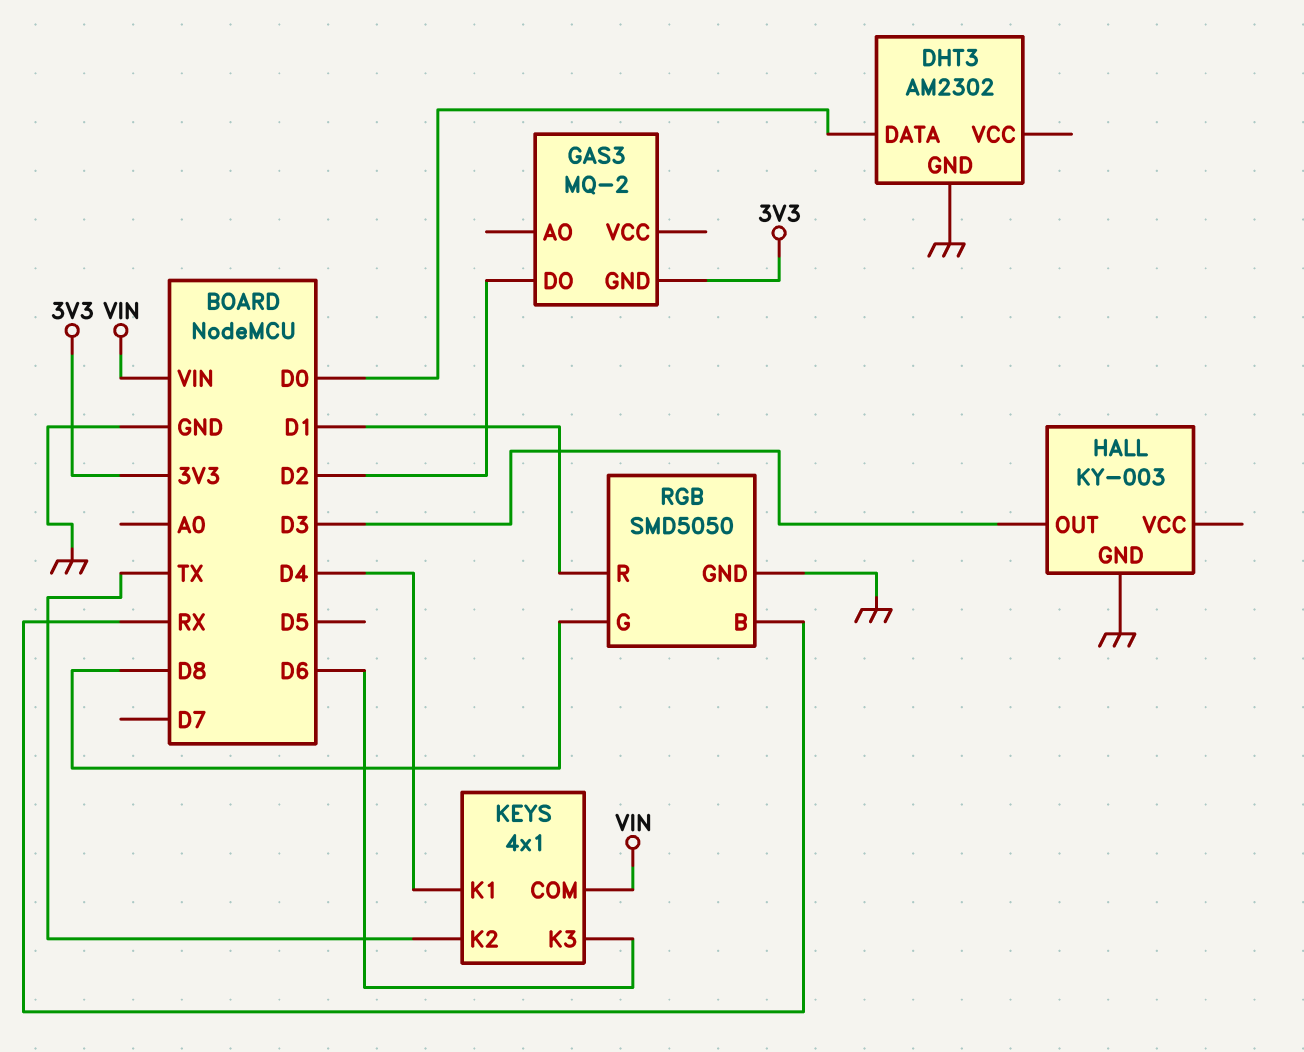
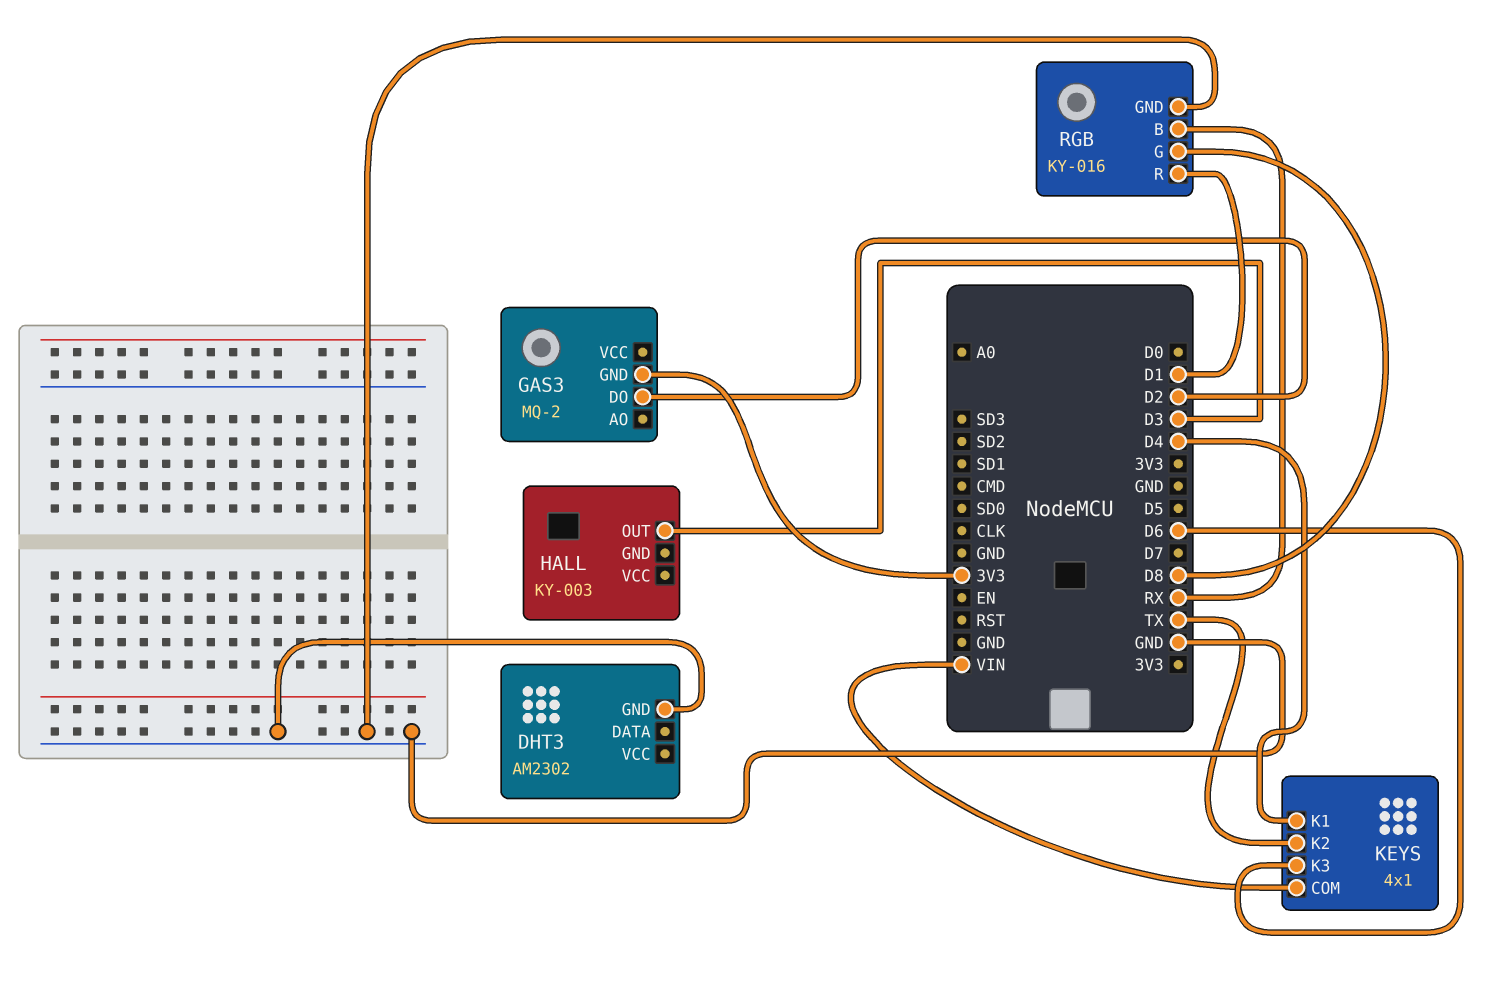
DHT3 pin DATA: D0 -> none
HALL pin GND: GND -> none
RGB: SMD5050 -> KY-016

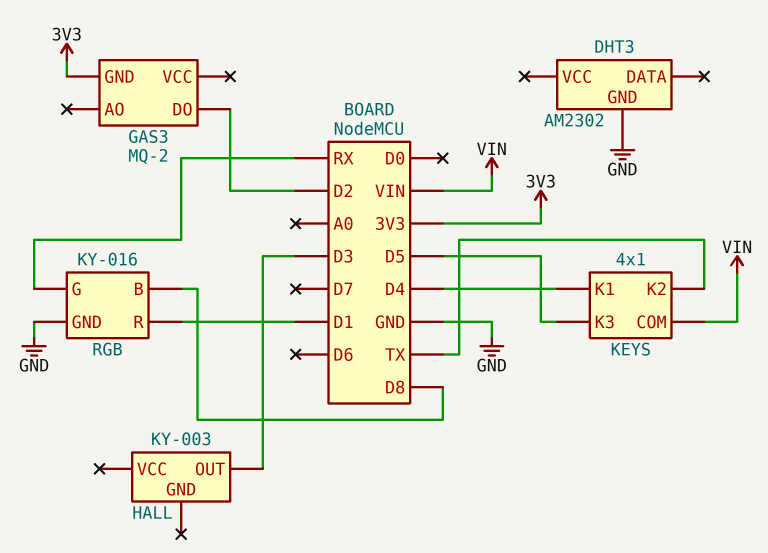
KEYS pin K3: D6 -> D5
RGB pin B: RX -> D8
RGB pin G: D8 -> RX

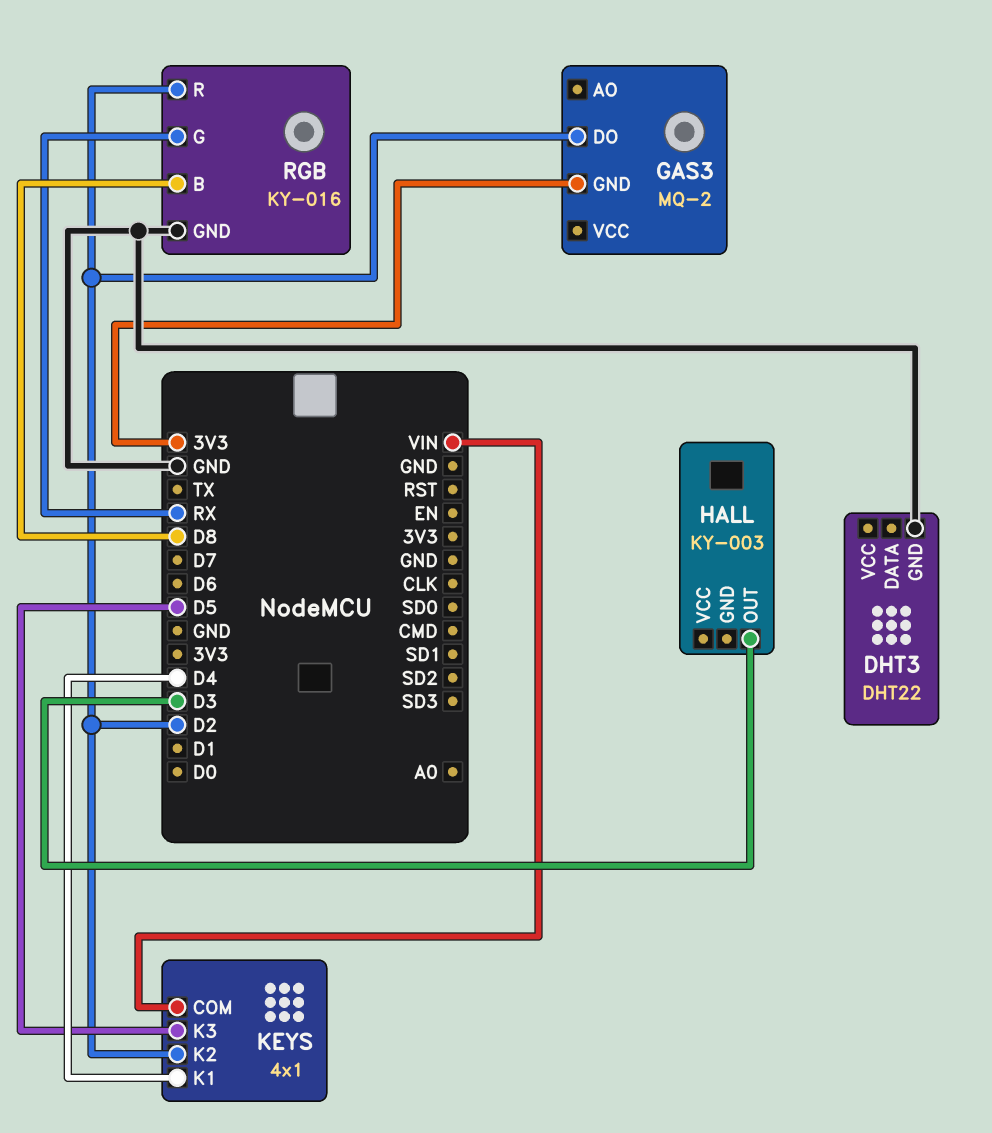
DHT3: AM2302 -> DHT22
KEYS pin K2: TX -> D2
RGB pin R: D1 -> D2

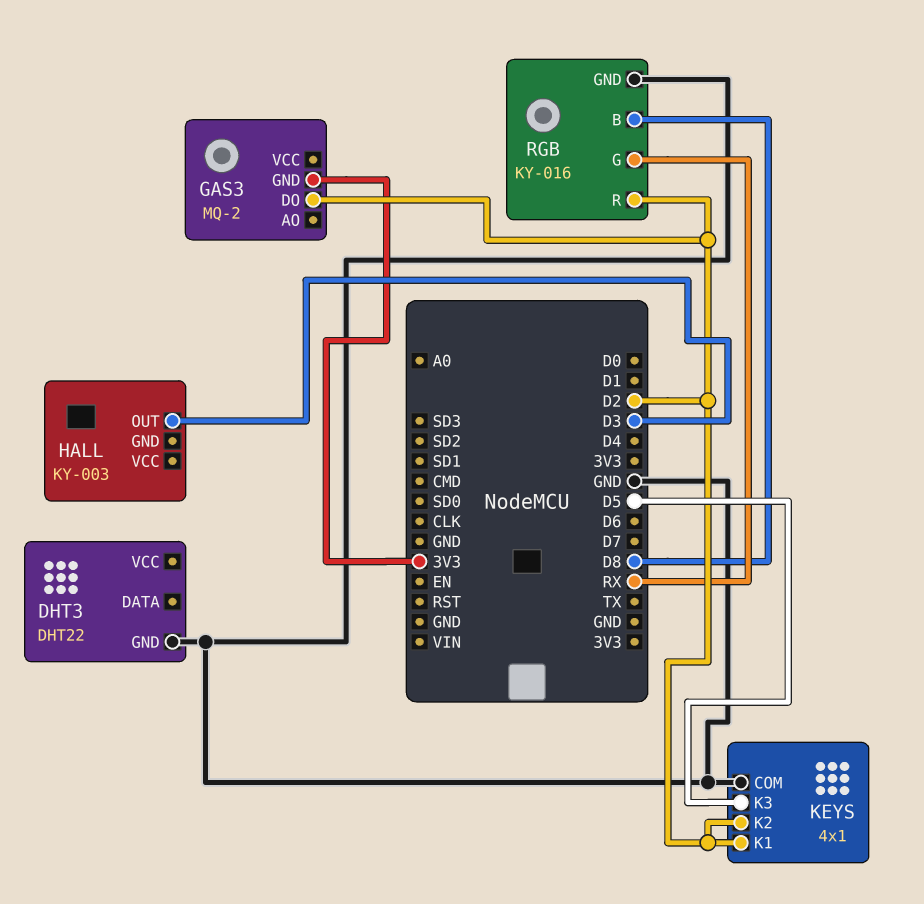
KEYS pin COM: VIN -> GND
KEYS pin K1: D4 -> D2

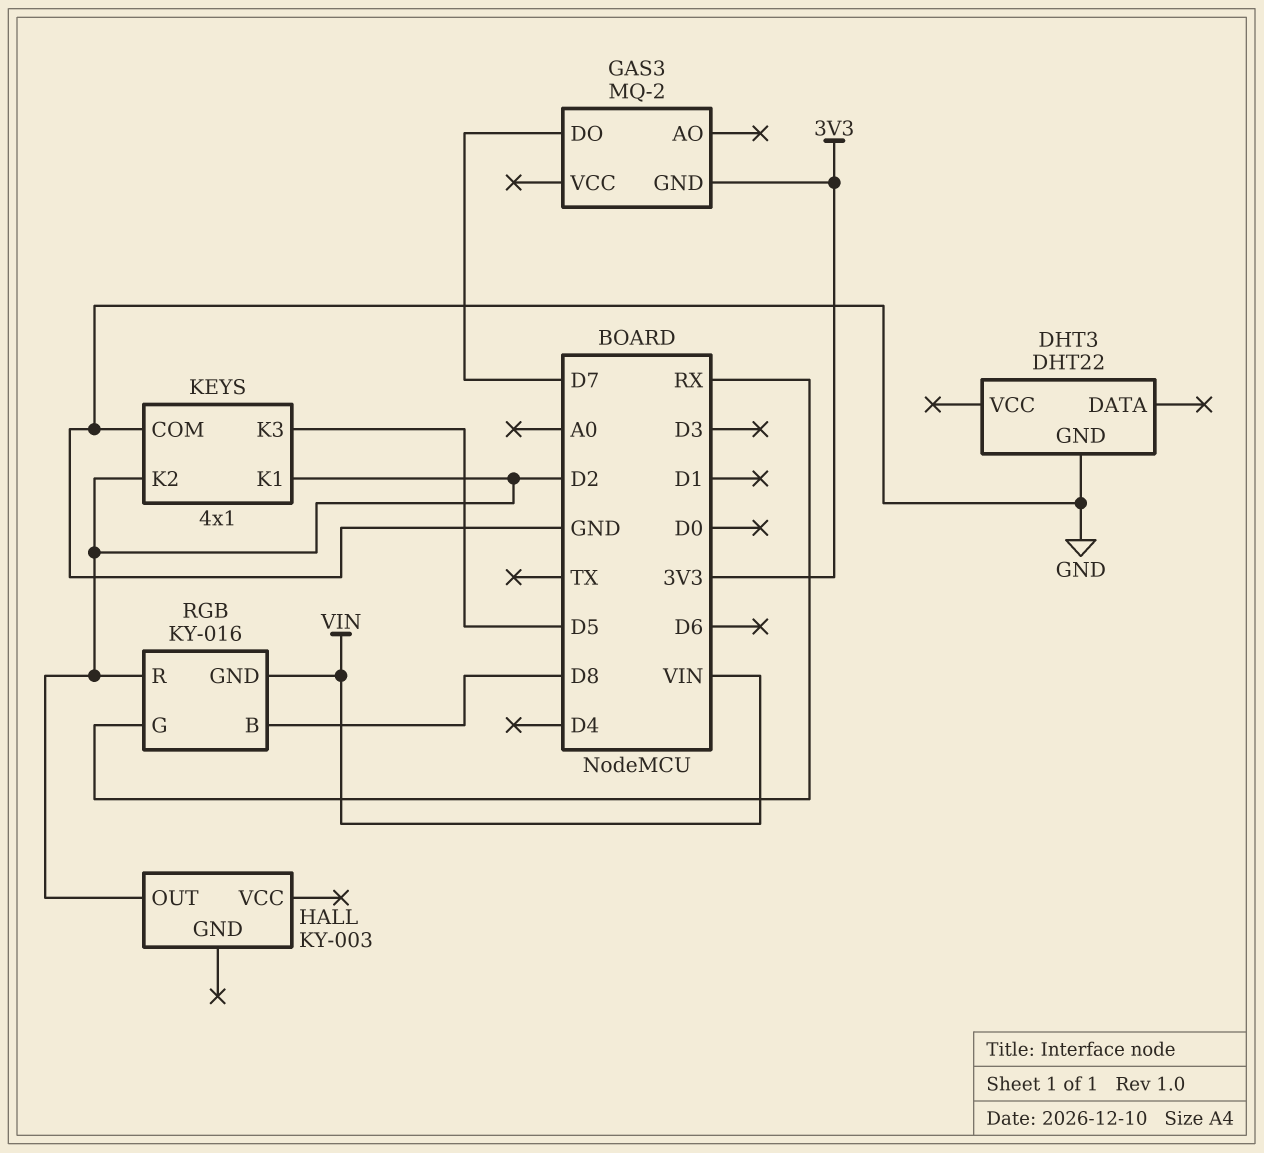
GAS3 pin DO: D2 -> D7
HALL pin OUT: D3 -> D2
RGB pin GND: GND -> VIN

